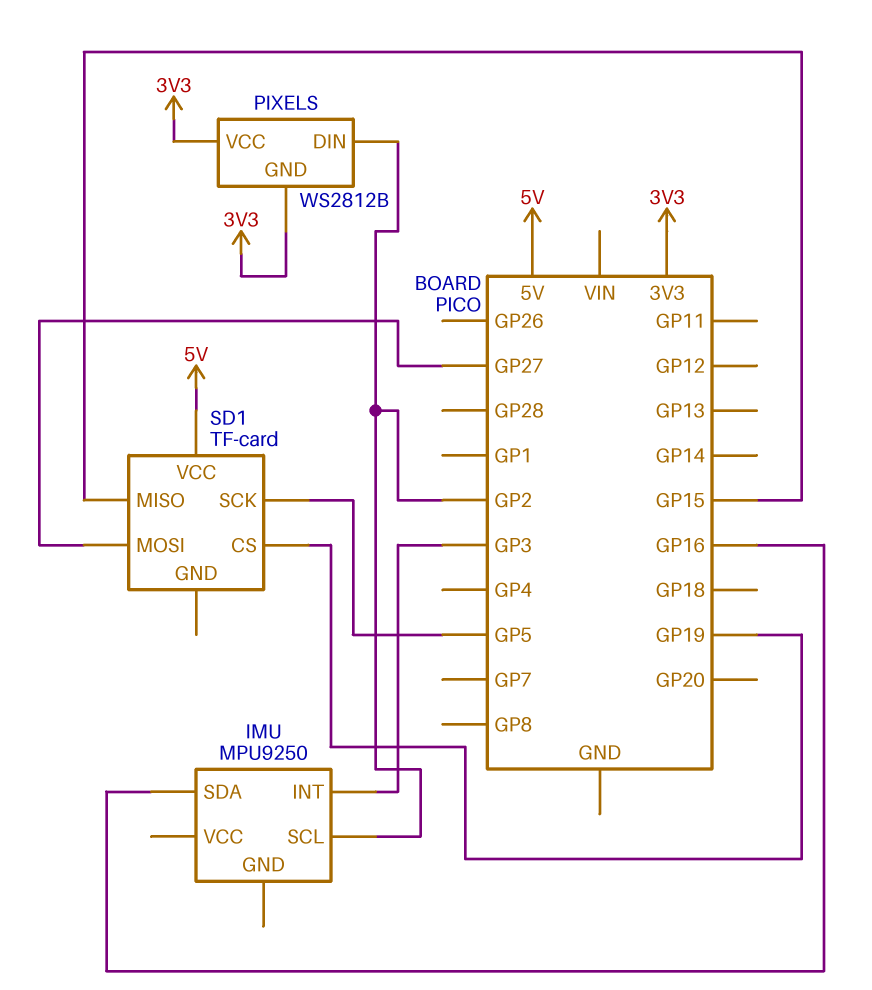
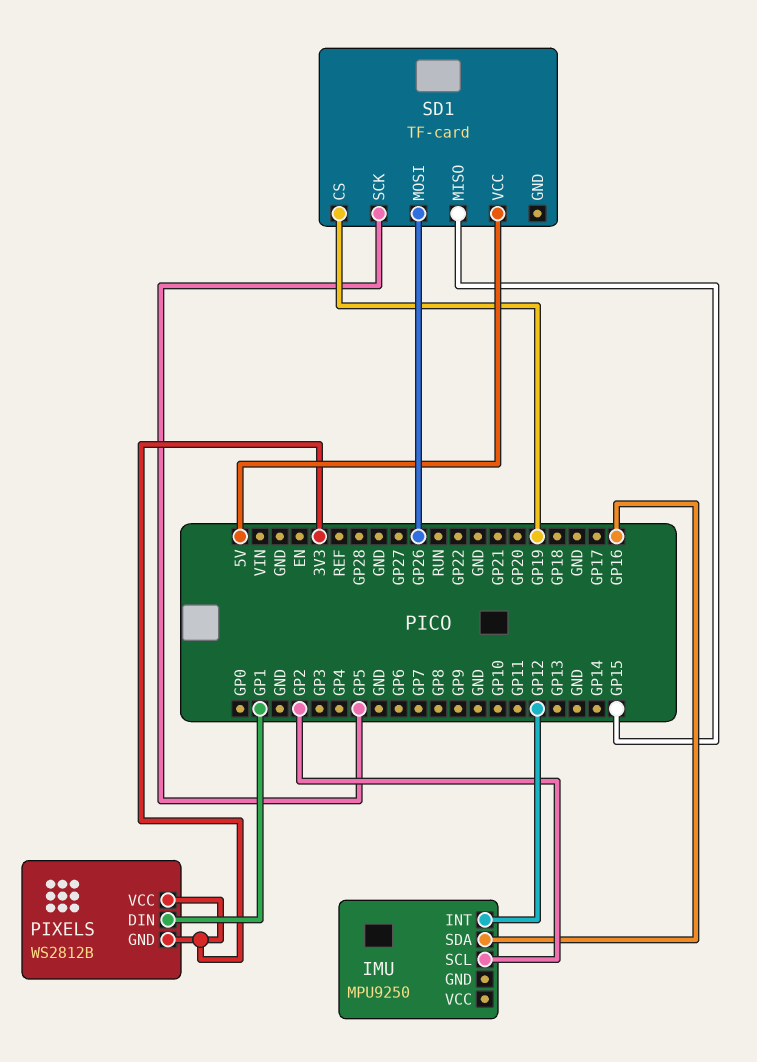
IMU pin INT: GP3 -> GP12
PIXELS pin DIN: GP2 -> GP1
SD1 pin MOSI: GP27 -> GP26

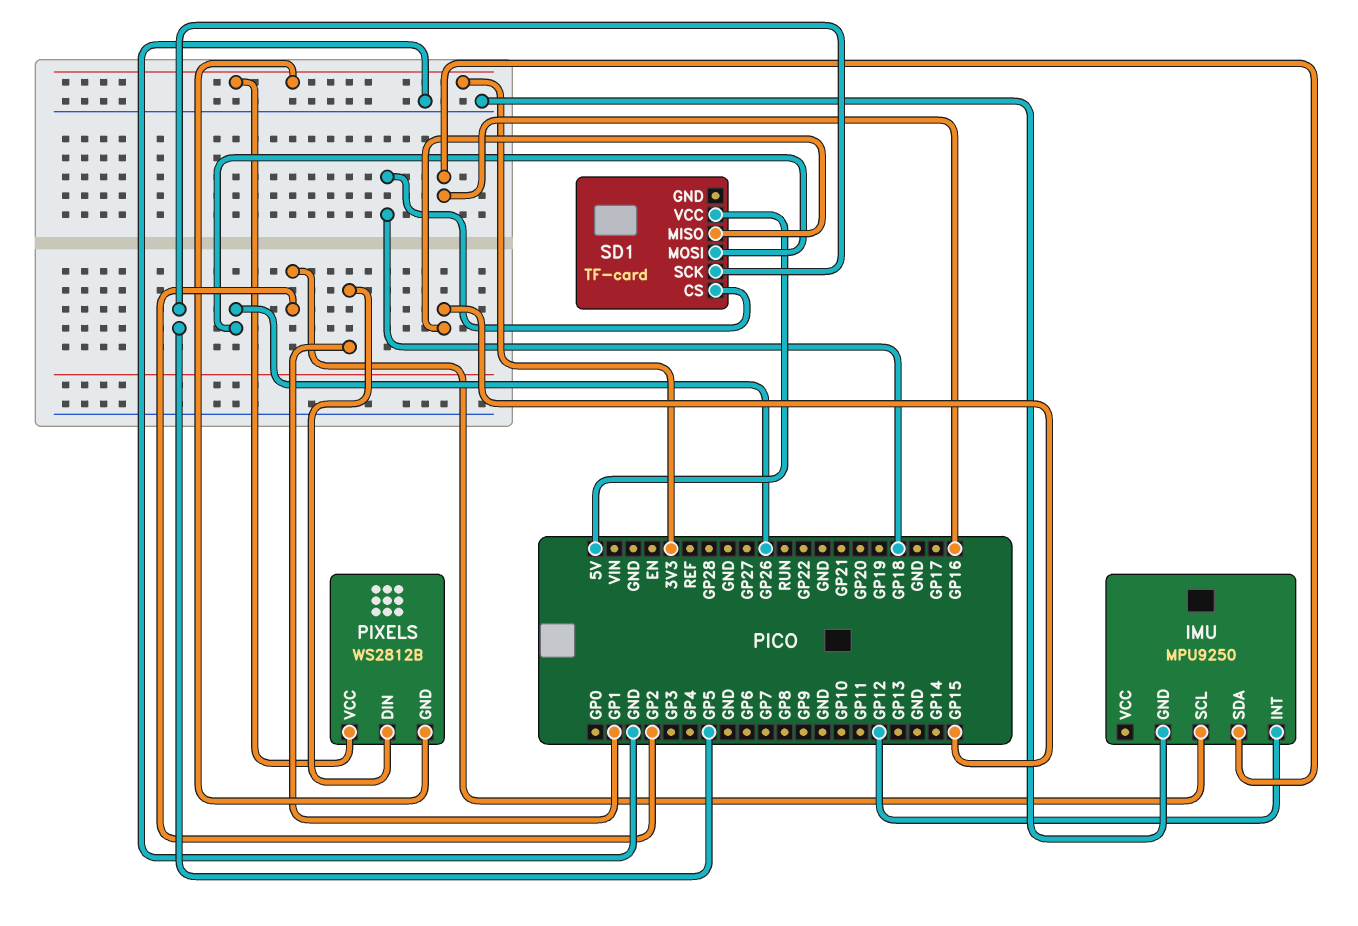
IMU pin GND: none -> GND
SD1 pin CS: GP19 -> GP18

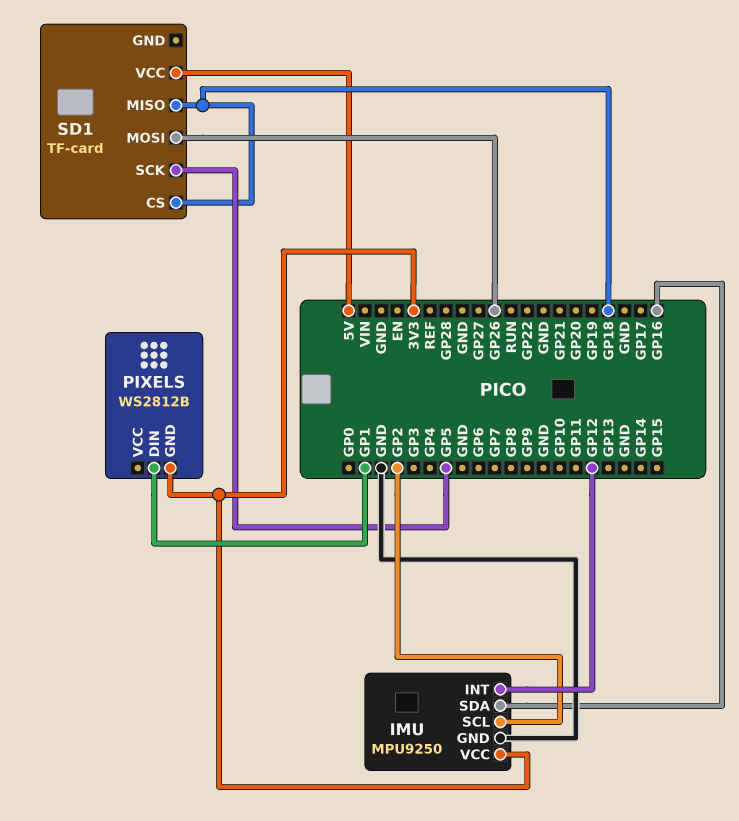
IMU pin VCC: none -> 3V3
PIXELS pin VCC: 3V3 -> none
SD1 pin MISO: GP15 -> GP18

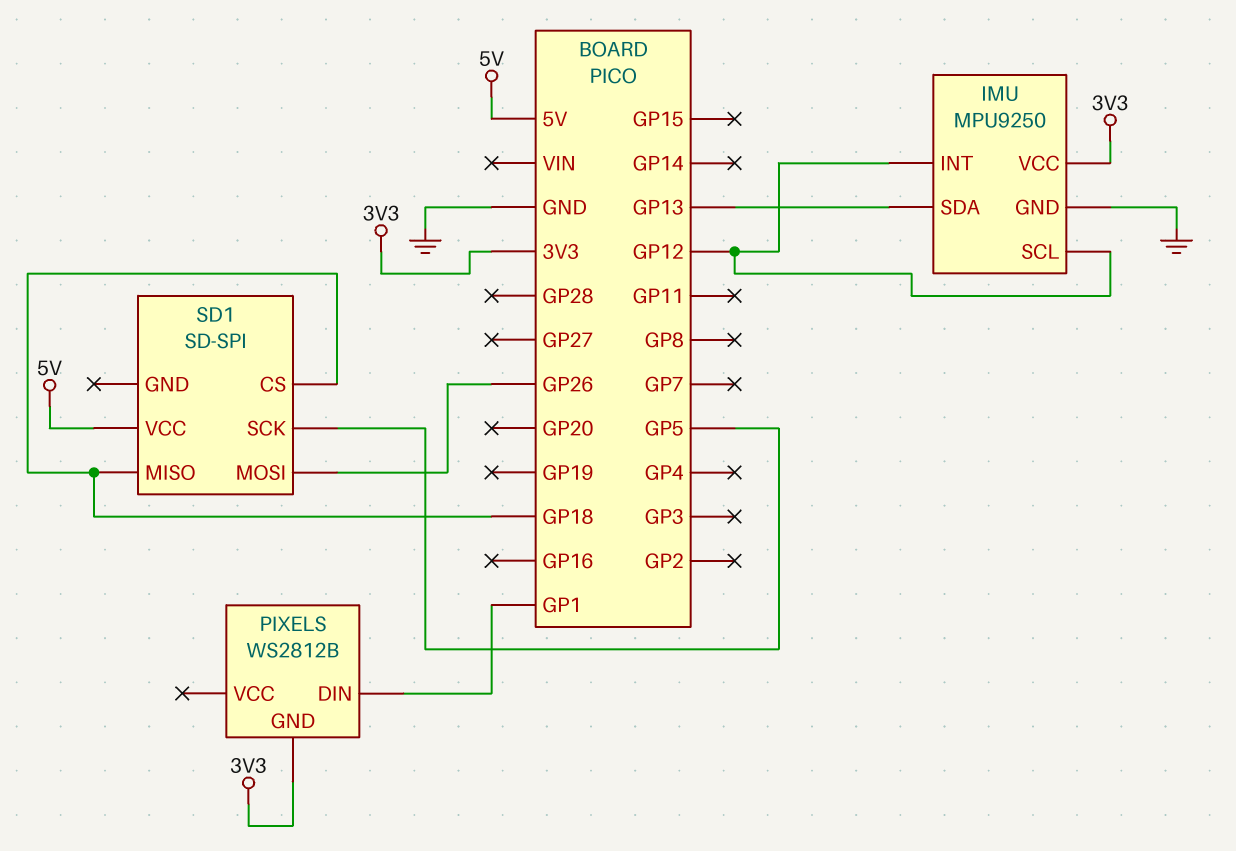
IMU pin SCL: GP2 -> GP12
IMU pin SDA: GP16 -> GP13
SD1: TF-card -> SD-SPI

